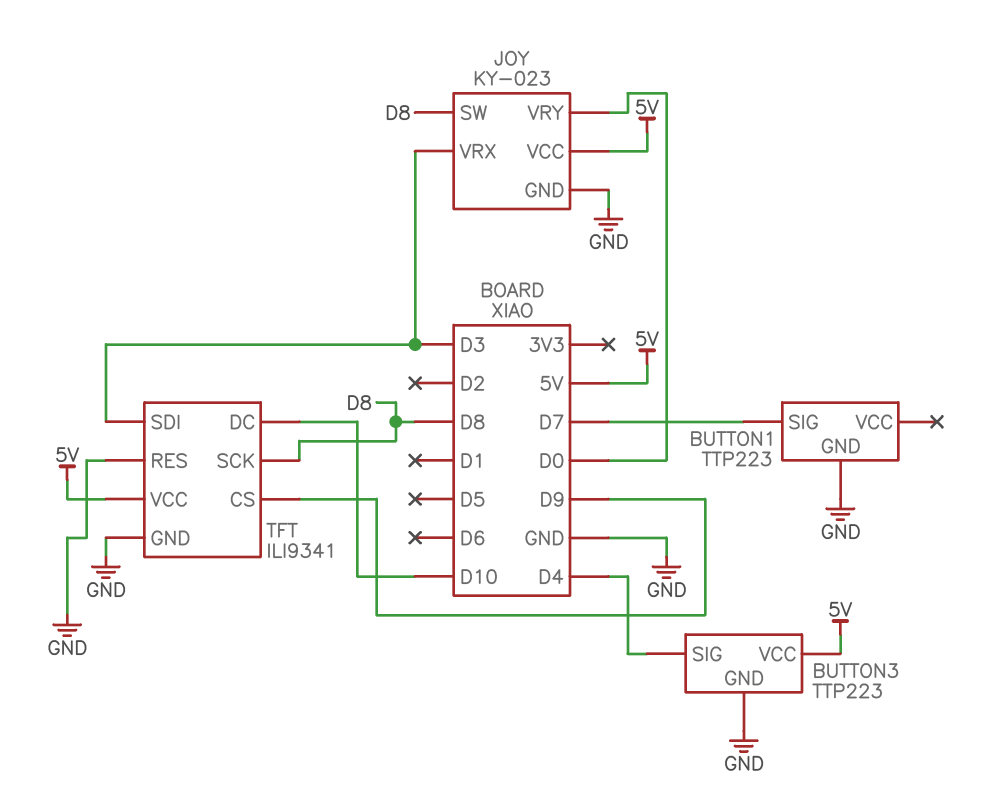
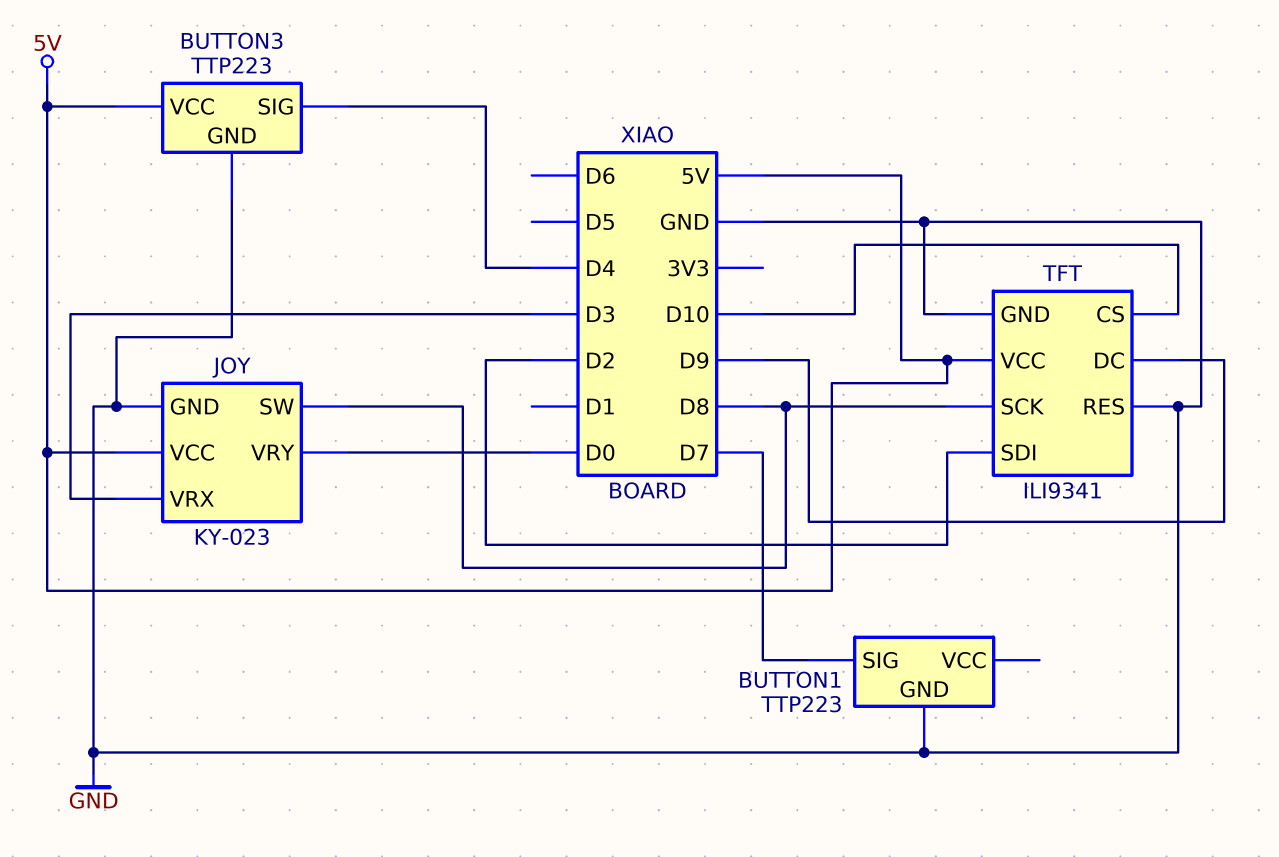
TFT pin CS: D9 -> D10
TFT pin DC: D10 -> D9
TFT pin SDI: D3 -> D2

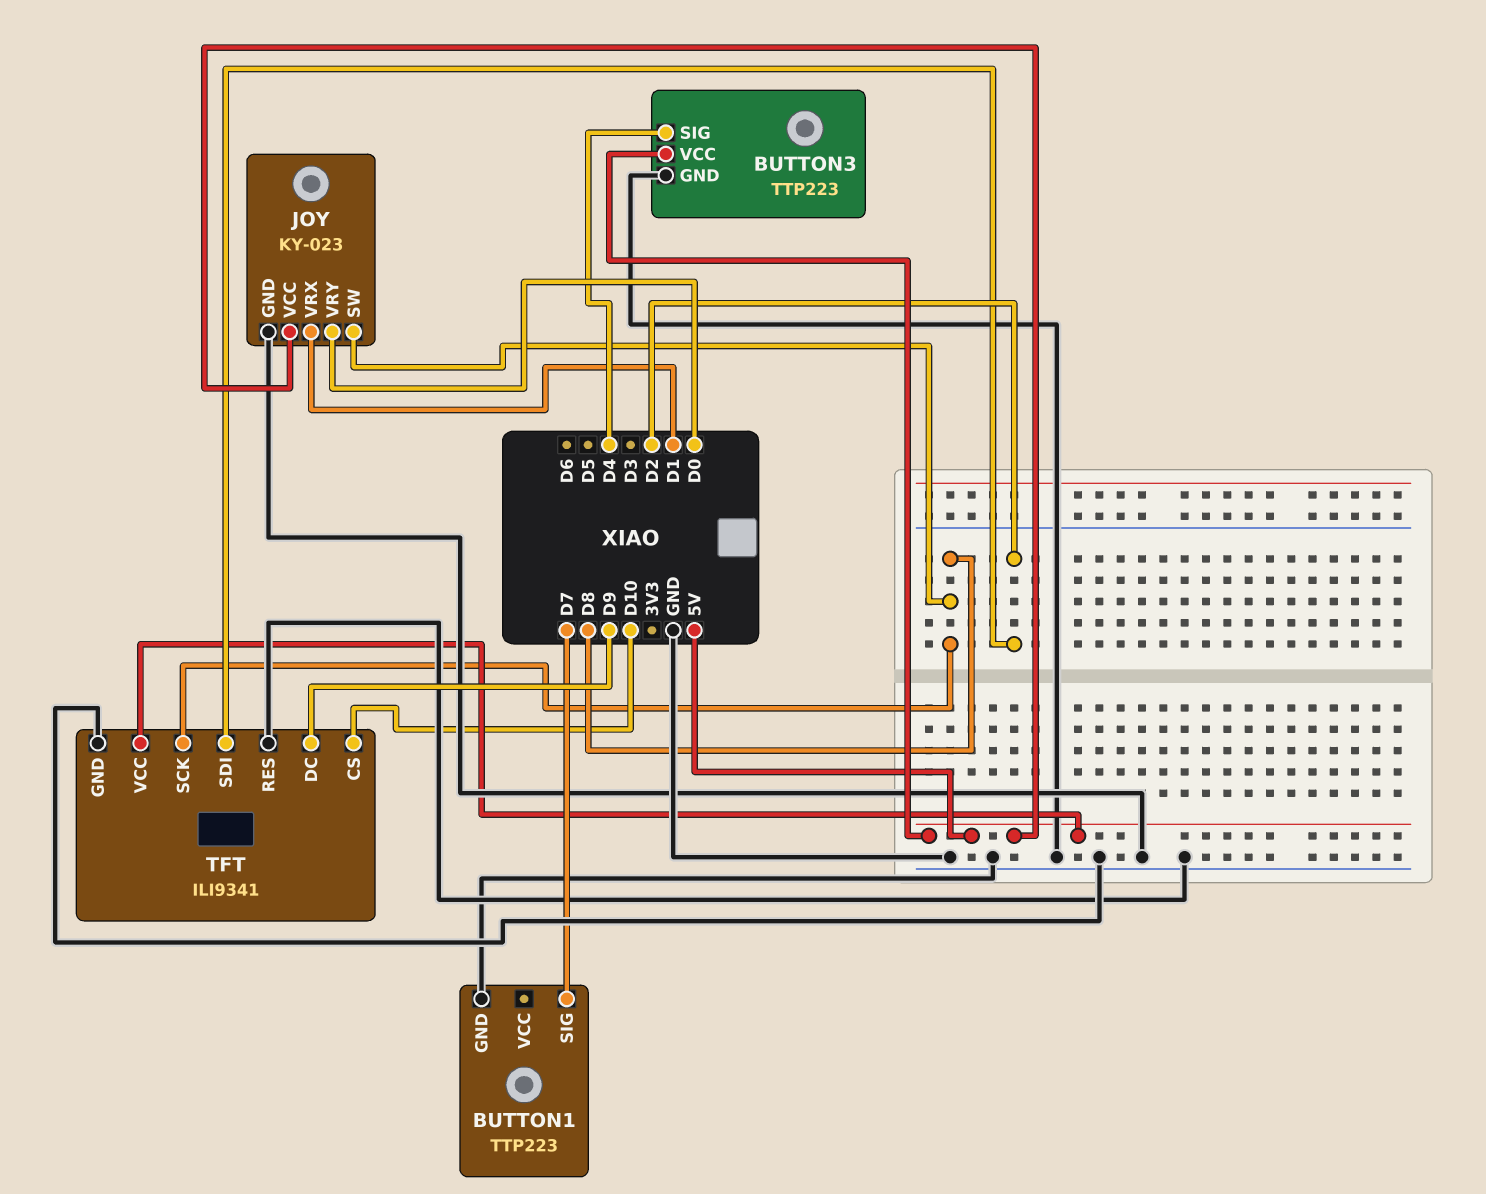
JOY pin VRX: D3 -> D1

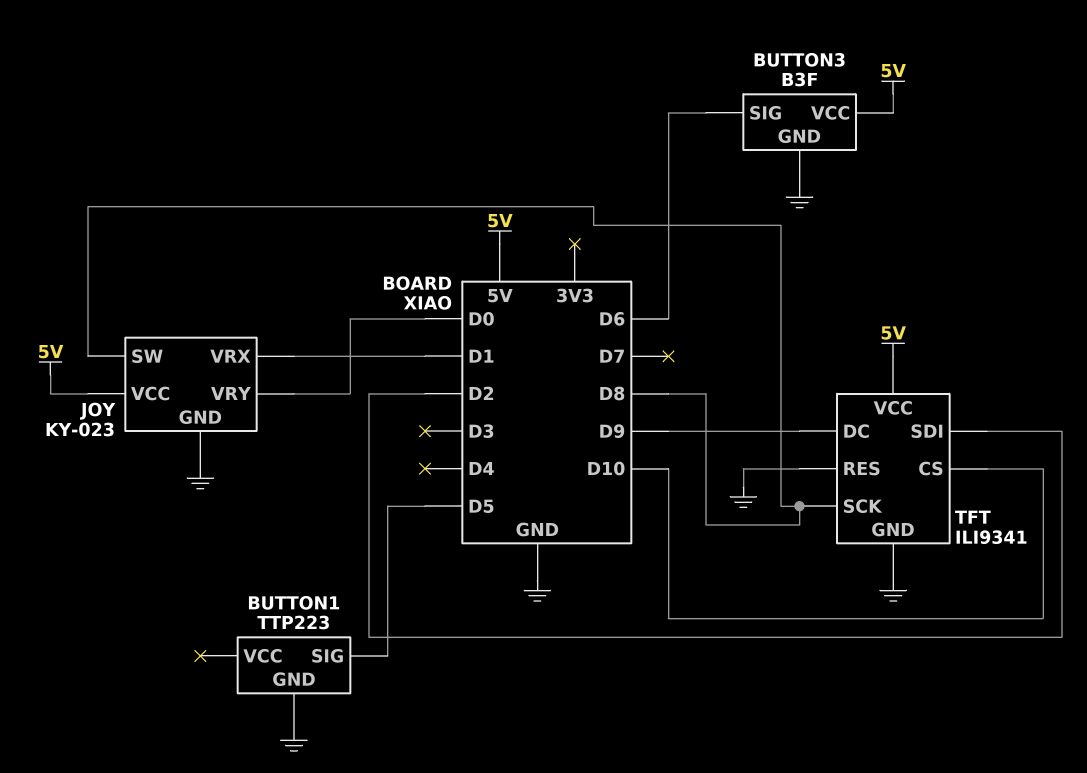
BUTTON1 pin SIG: D7 -> D5
BUTTON3: TTP223 -> B3F
BUTTON3 pin SIG: D4 -> D6

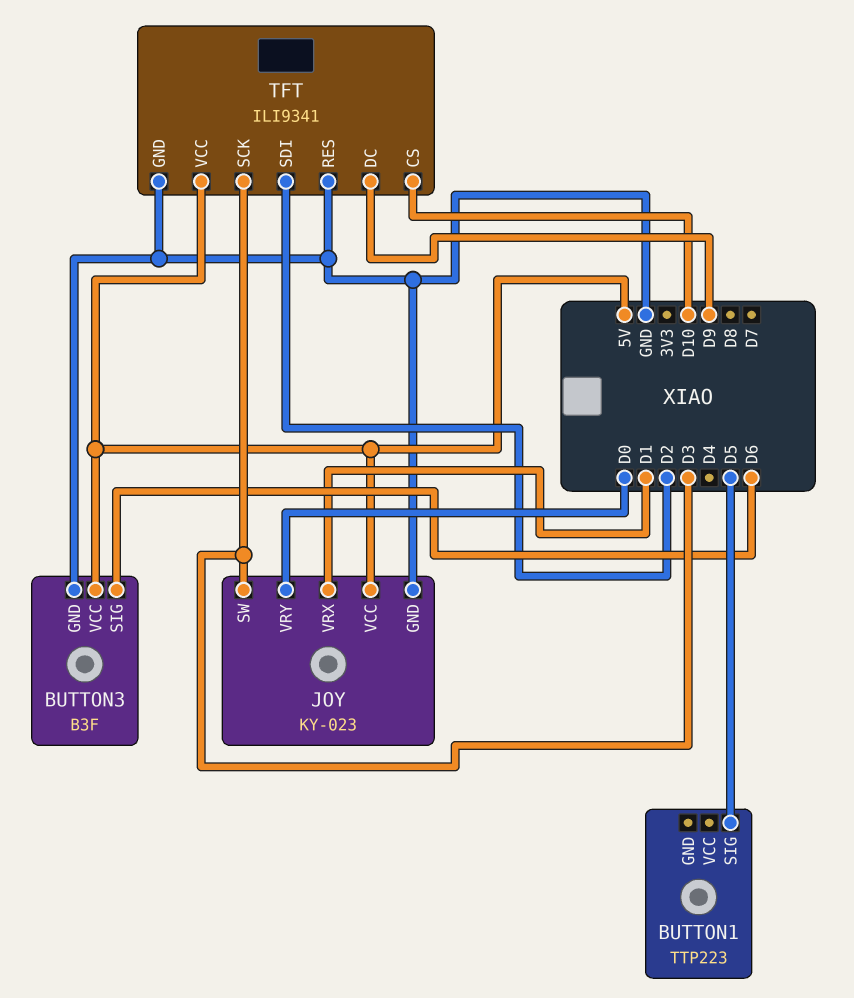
BUTTON1 pin GND: GND -> none
JOY pin SW: D8 -> D3
TFT pin SCK: D8 -> D3

